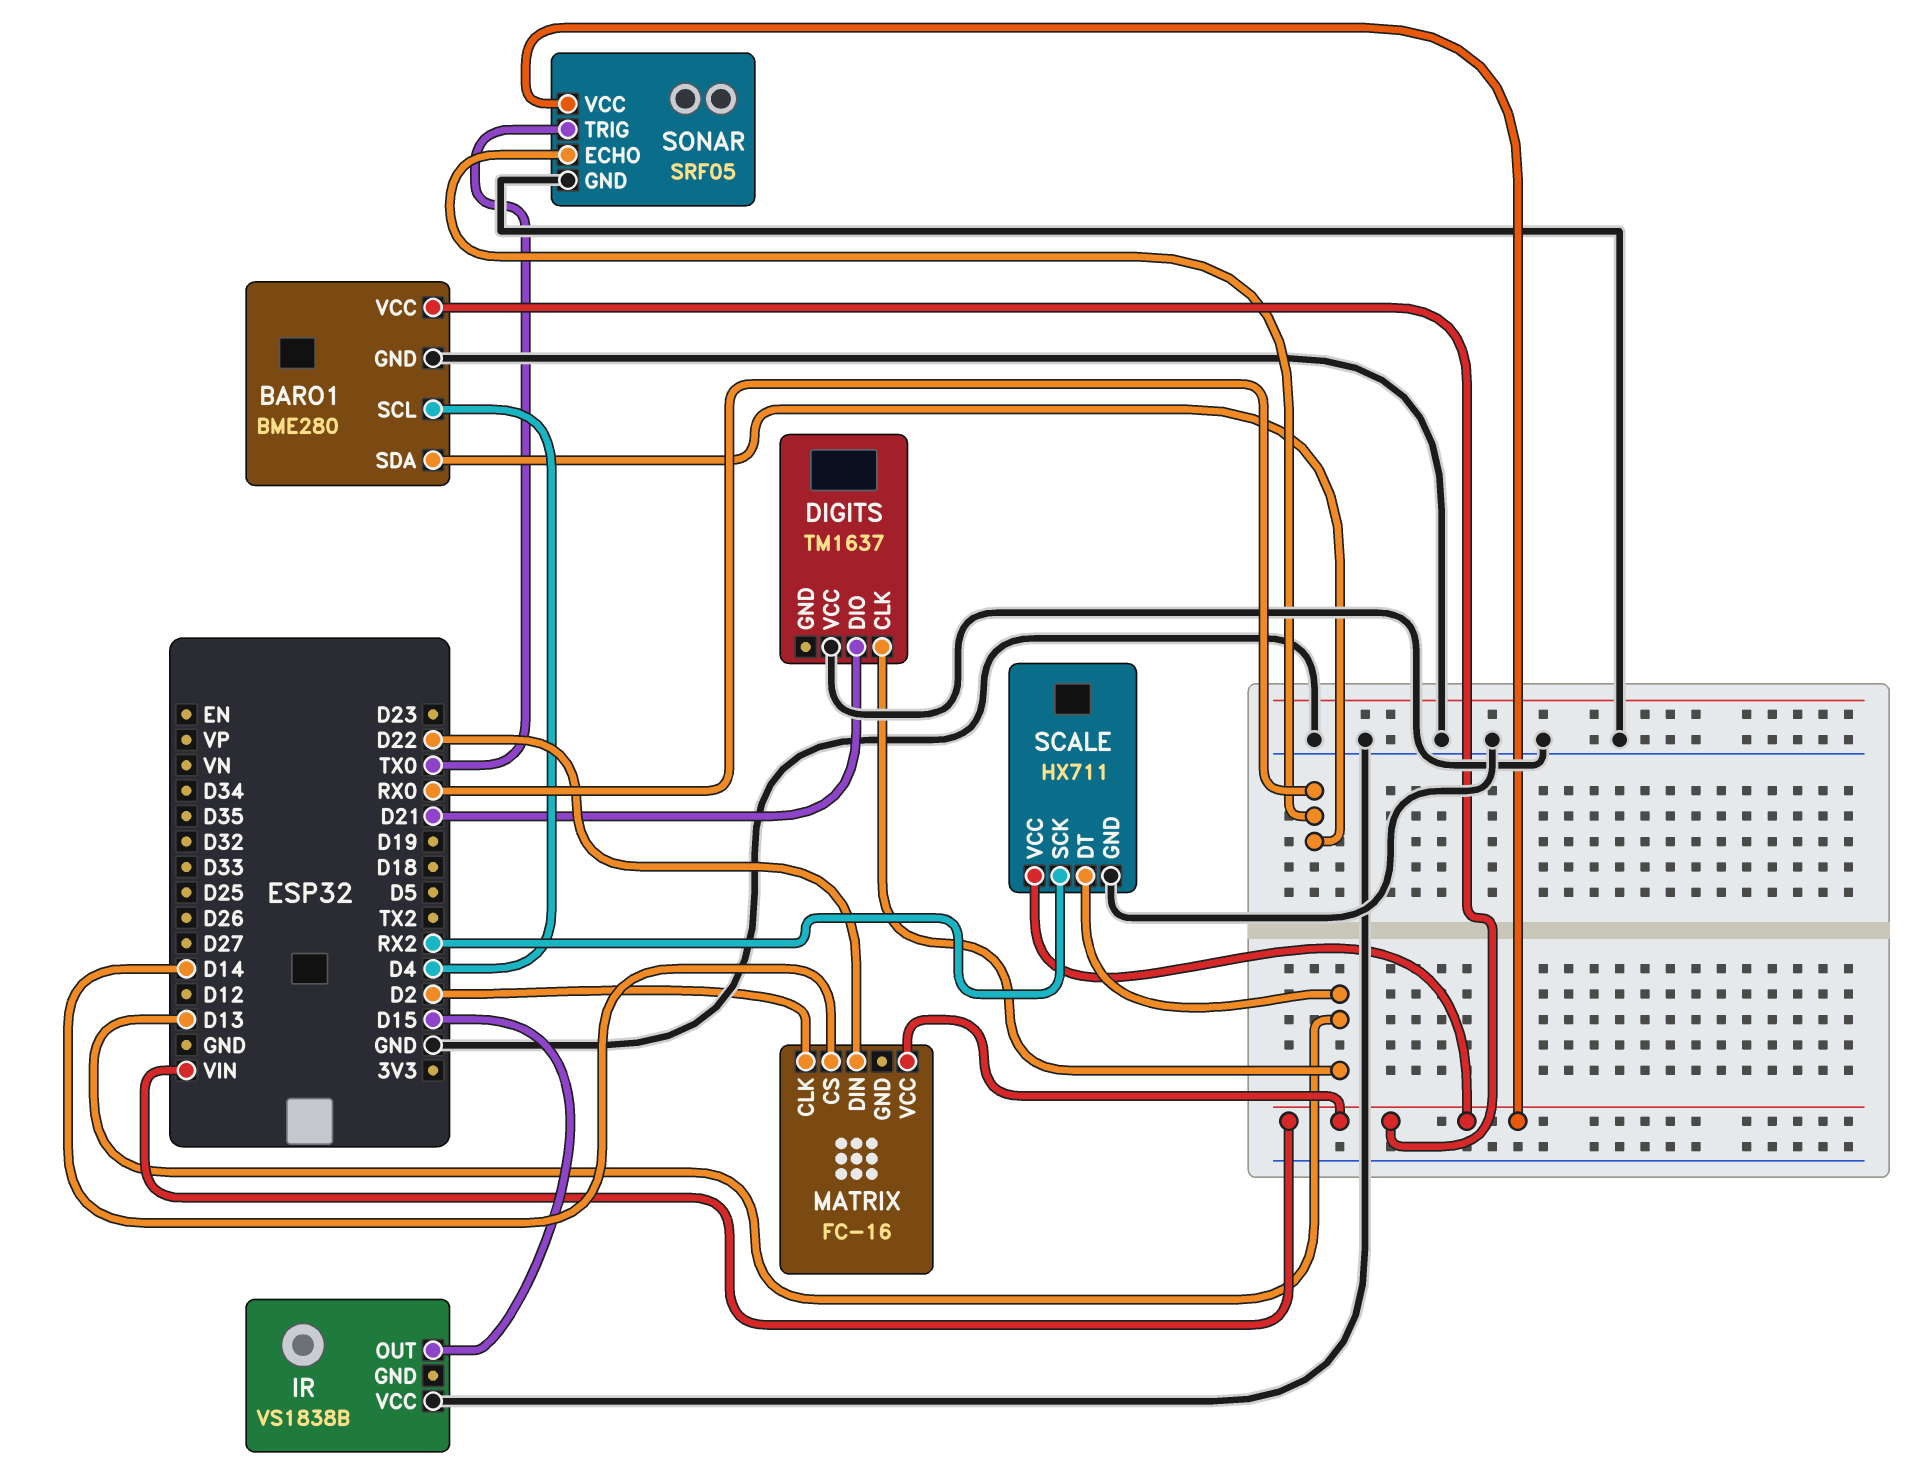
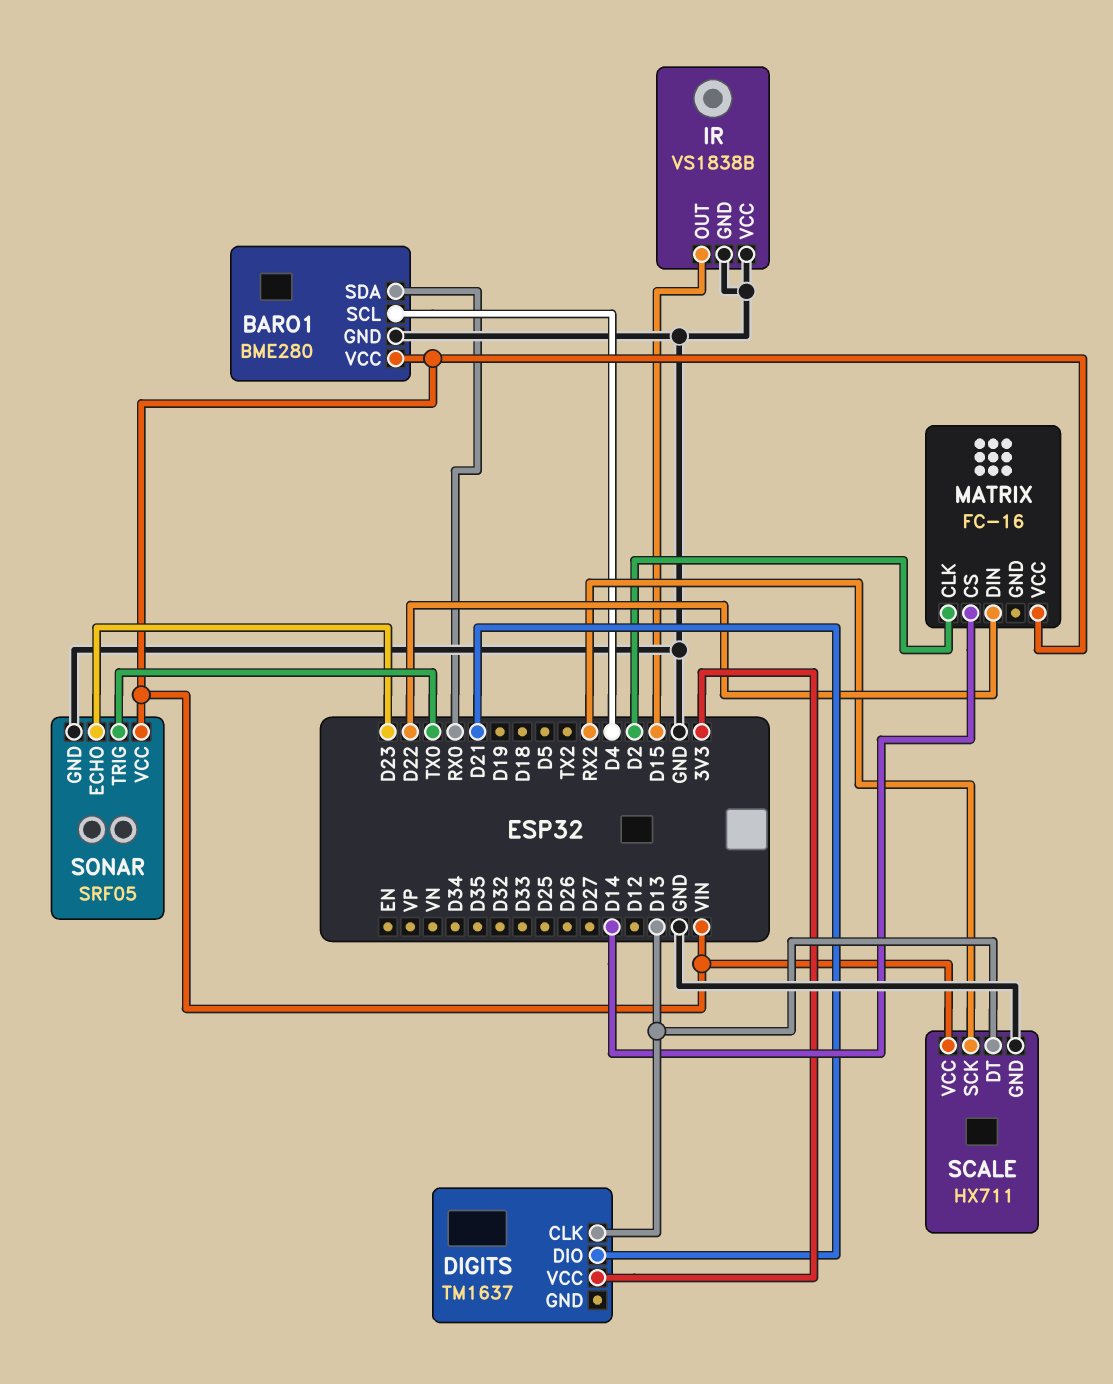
DIGITS pin VCC: GND -> 3V3
IR pin GND: none -> GND
SONAR pin ECHO: RX0 -> D23

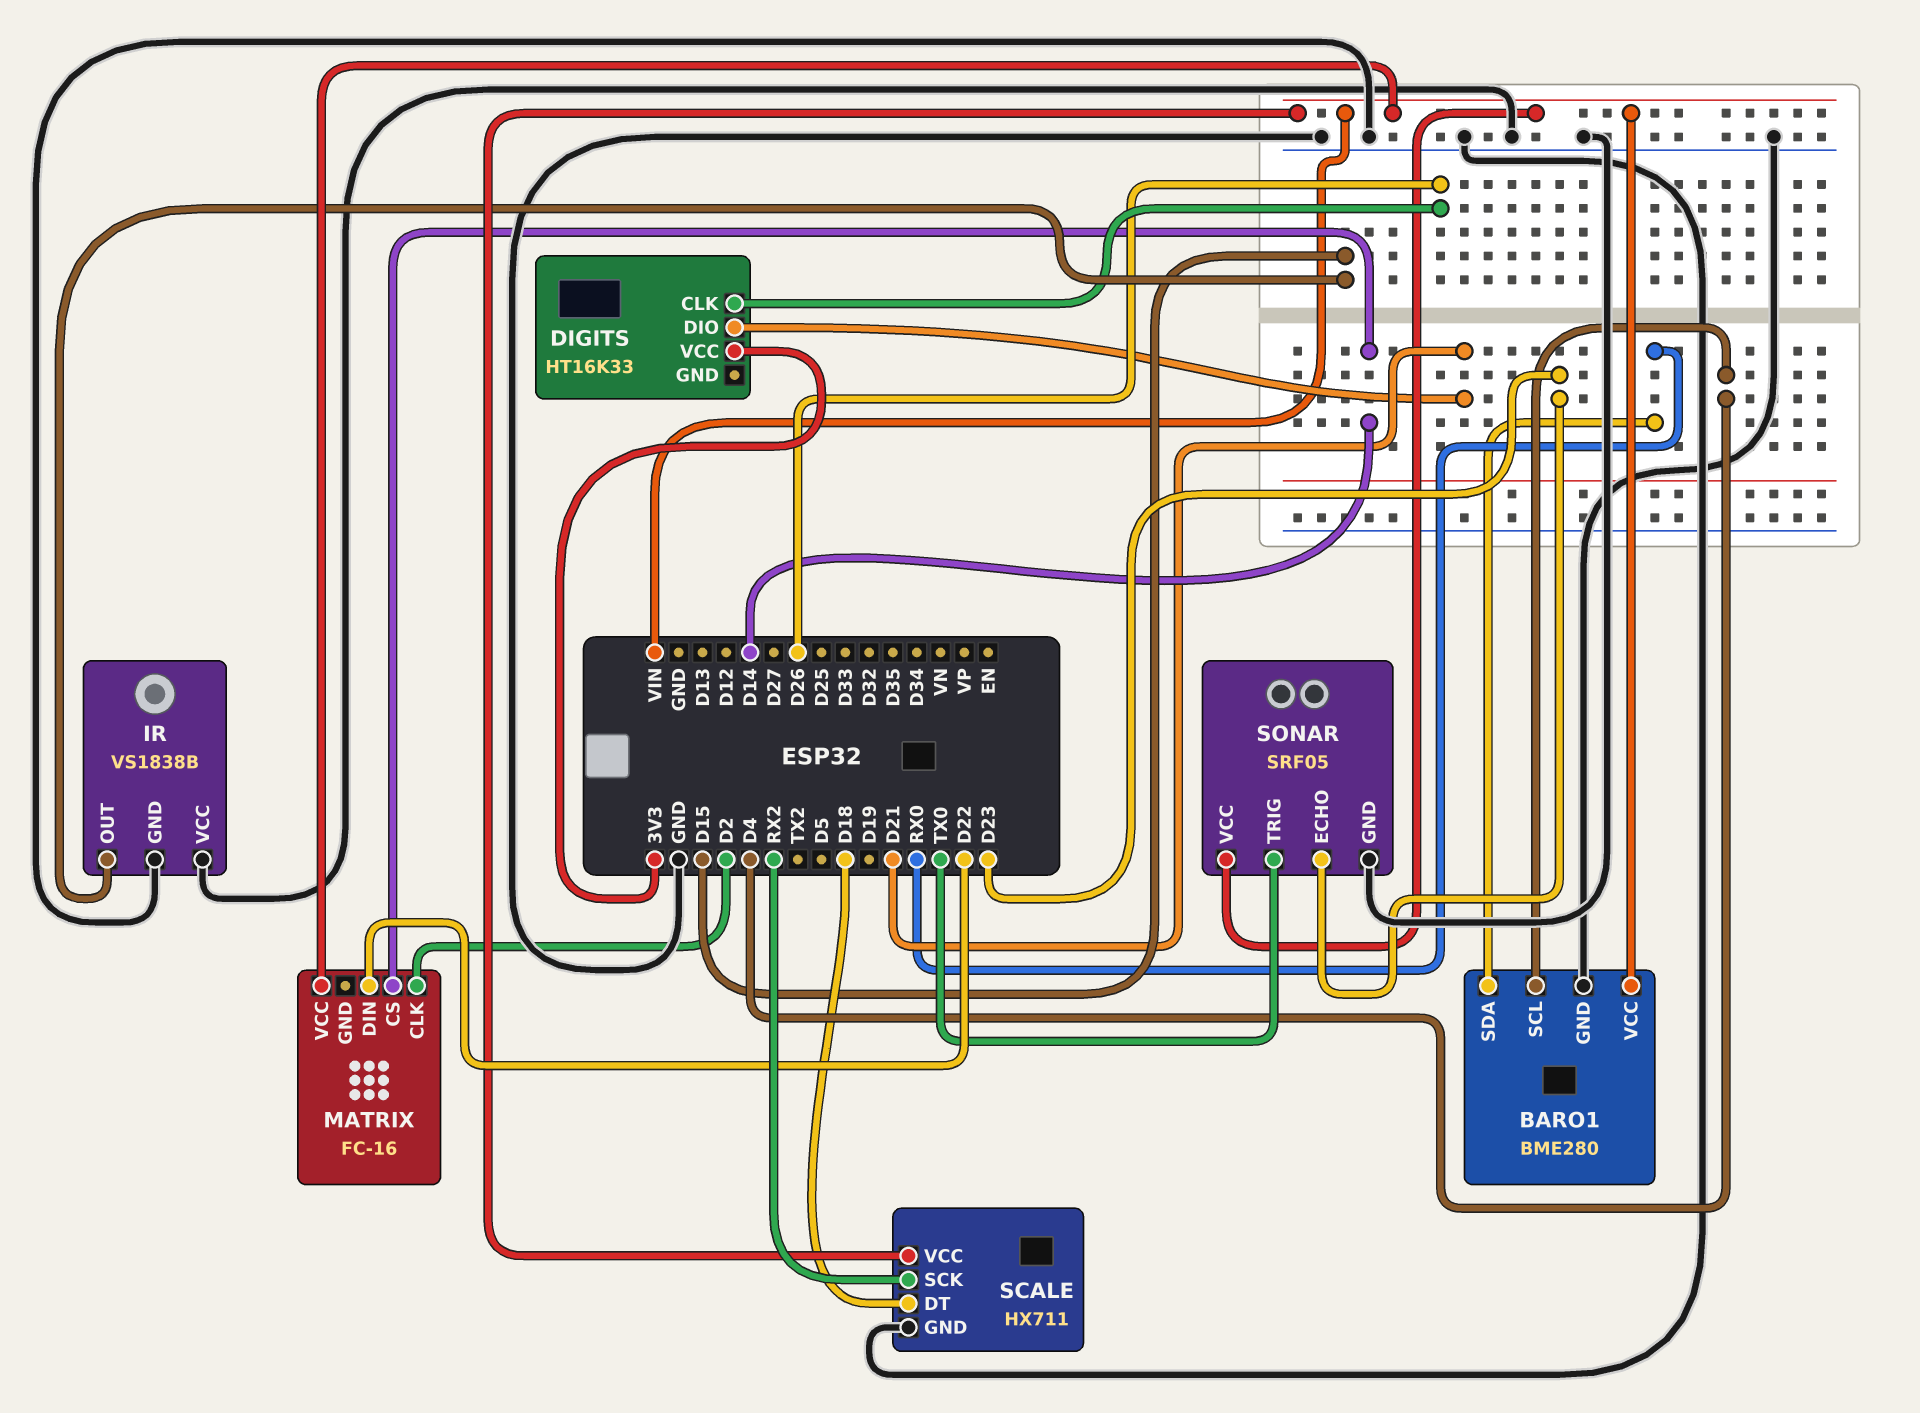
DIGITS: TM1637 -> HT16K33
DIGITS pin CLK: D13 -> D26
SCALE pin DT: D13 -> D18

